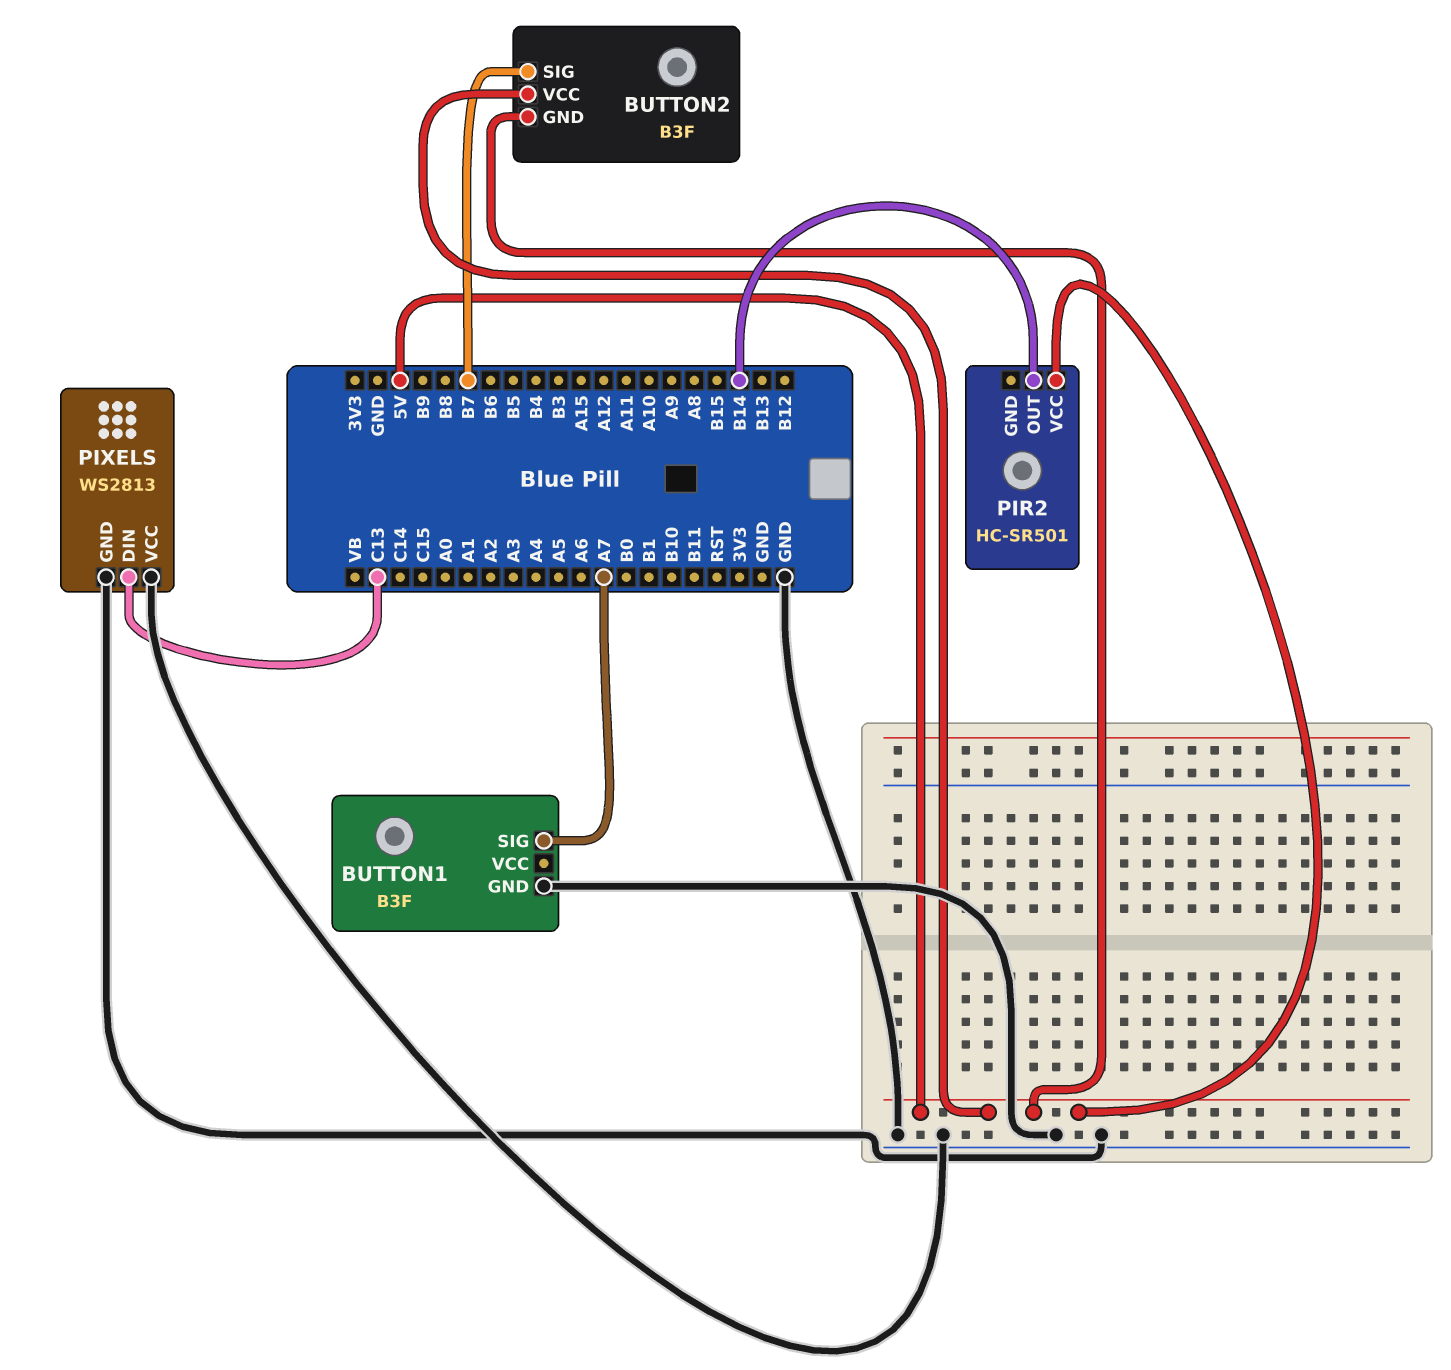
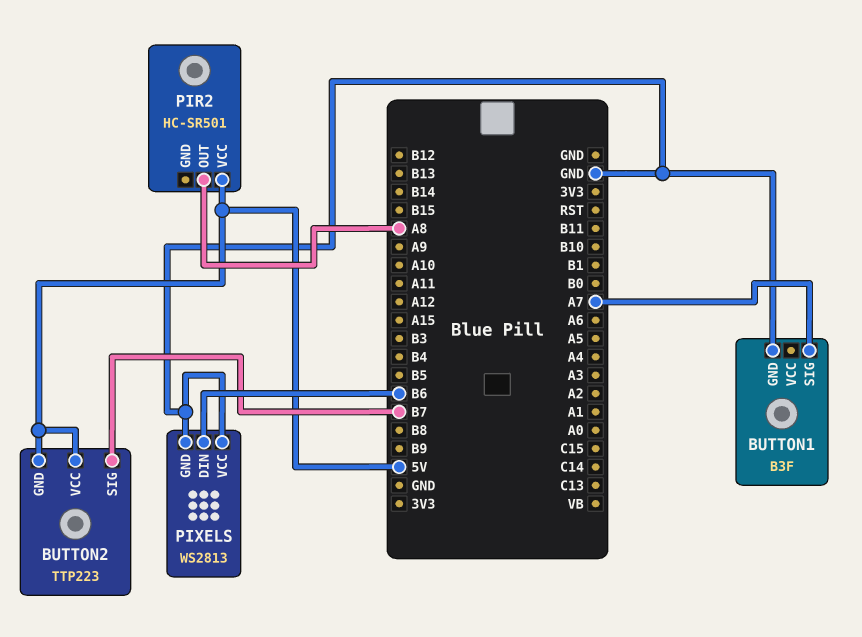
BUTTON2: B3F -> TTP223
PIR2 pin OUT: B14 -> A8
PIXELS pin DIN: C13 -> B6

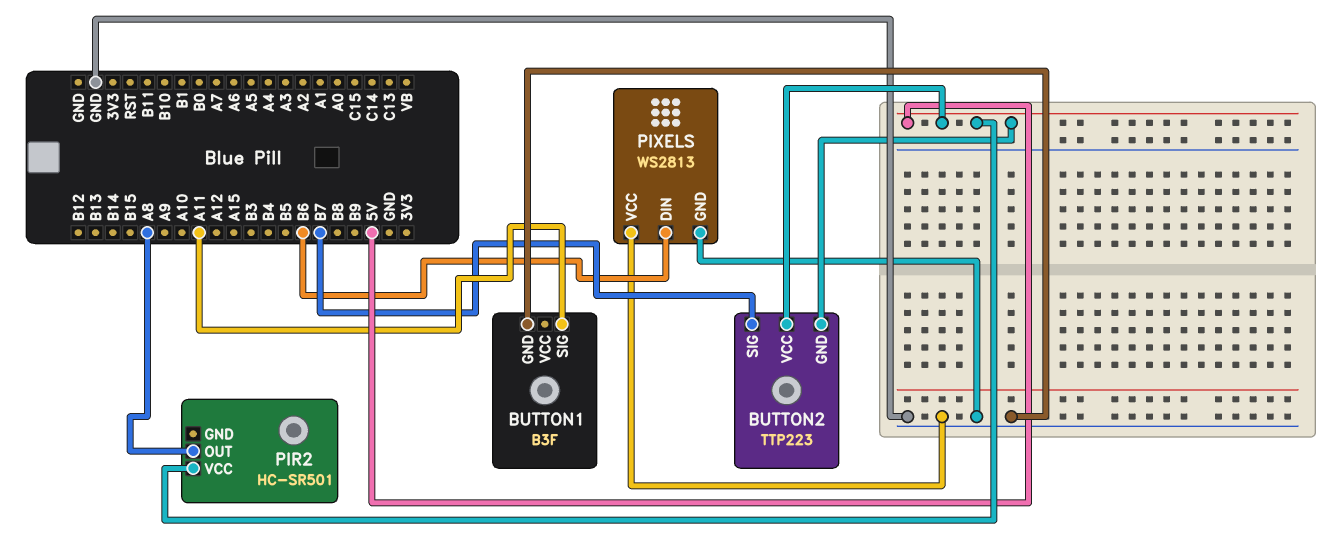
BUTTON1 pin SIG: A7 -> A11

